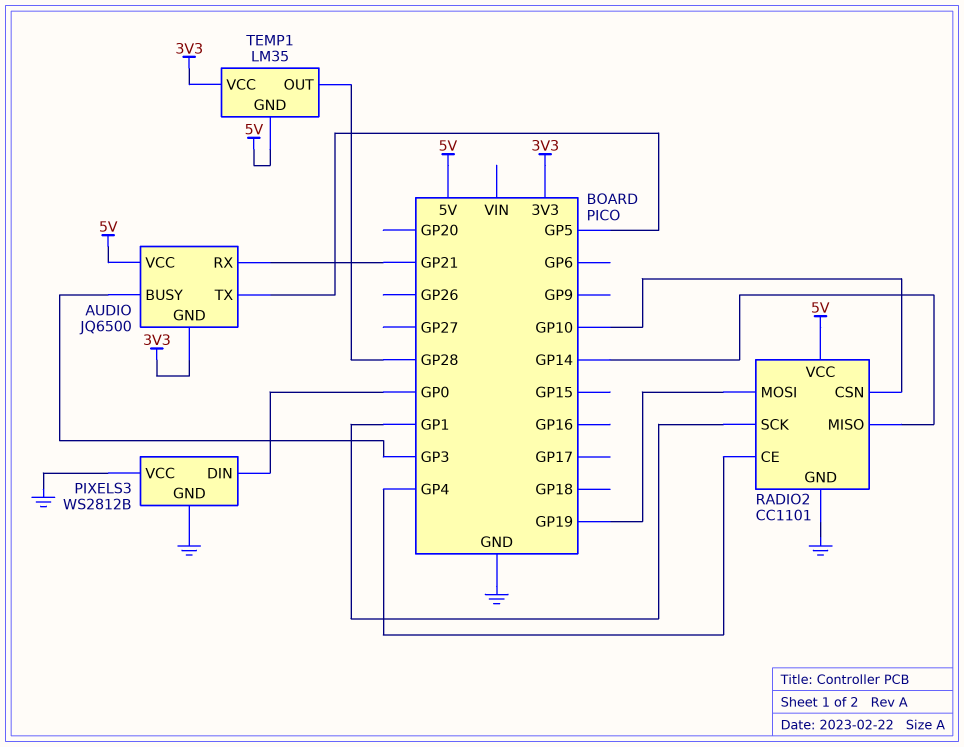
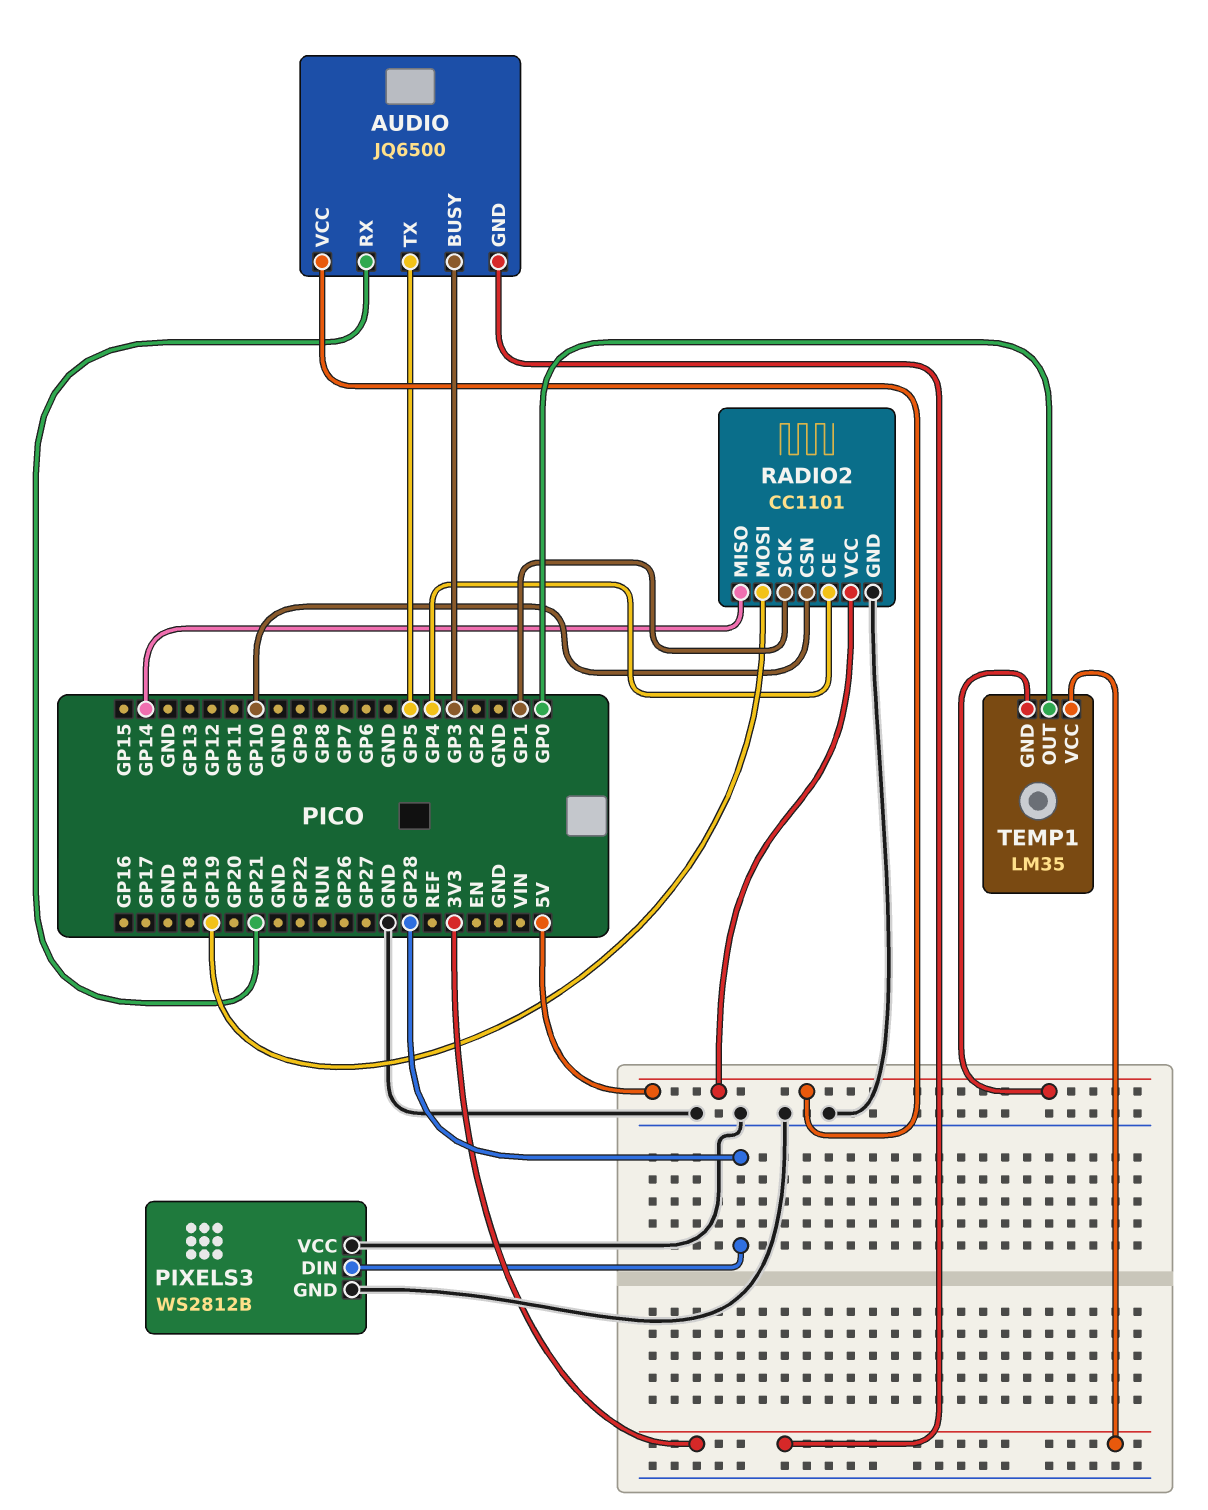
PIXELS3 pin DIN: GP0 -> GP28
TEMP1 pin OUT: GP28 -> GP0

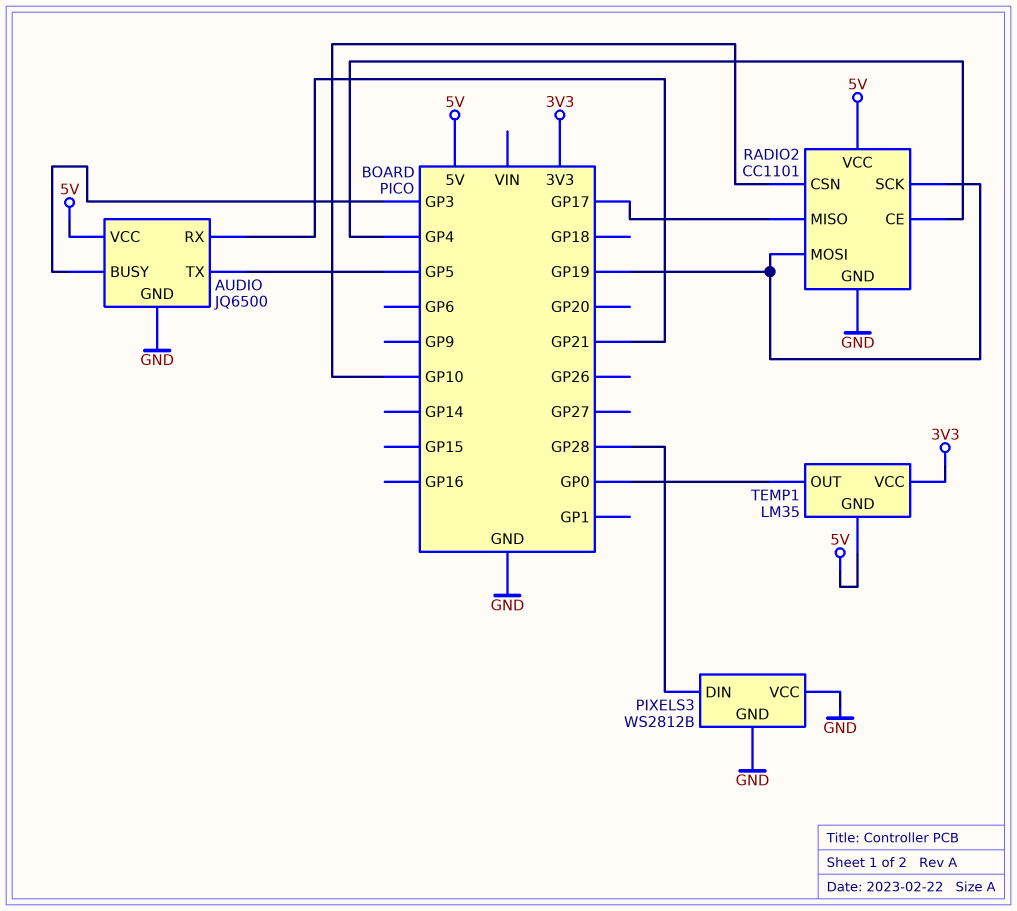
AUDIO pin GND: 3V3 -> GND
RADIO2 pin MISO: GP14 -> GP17
RADIO2 pin SCK: GP1 -> GP19

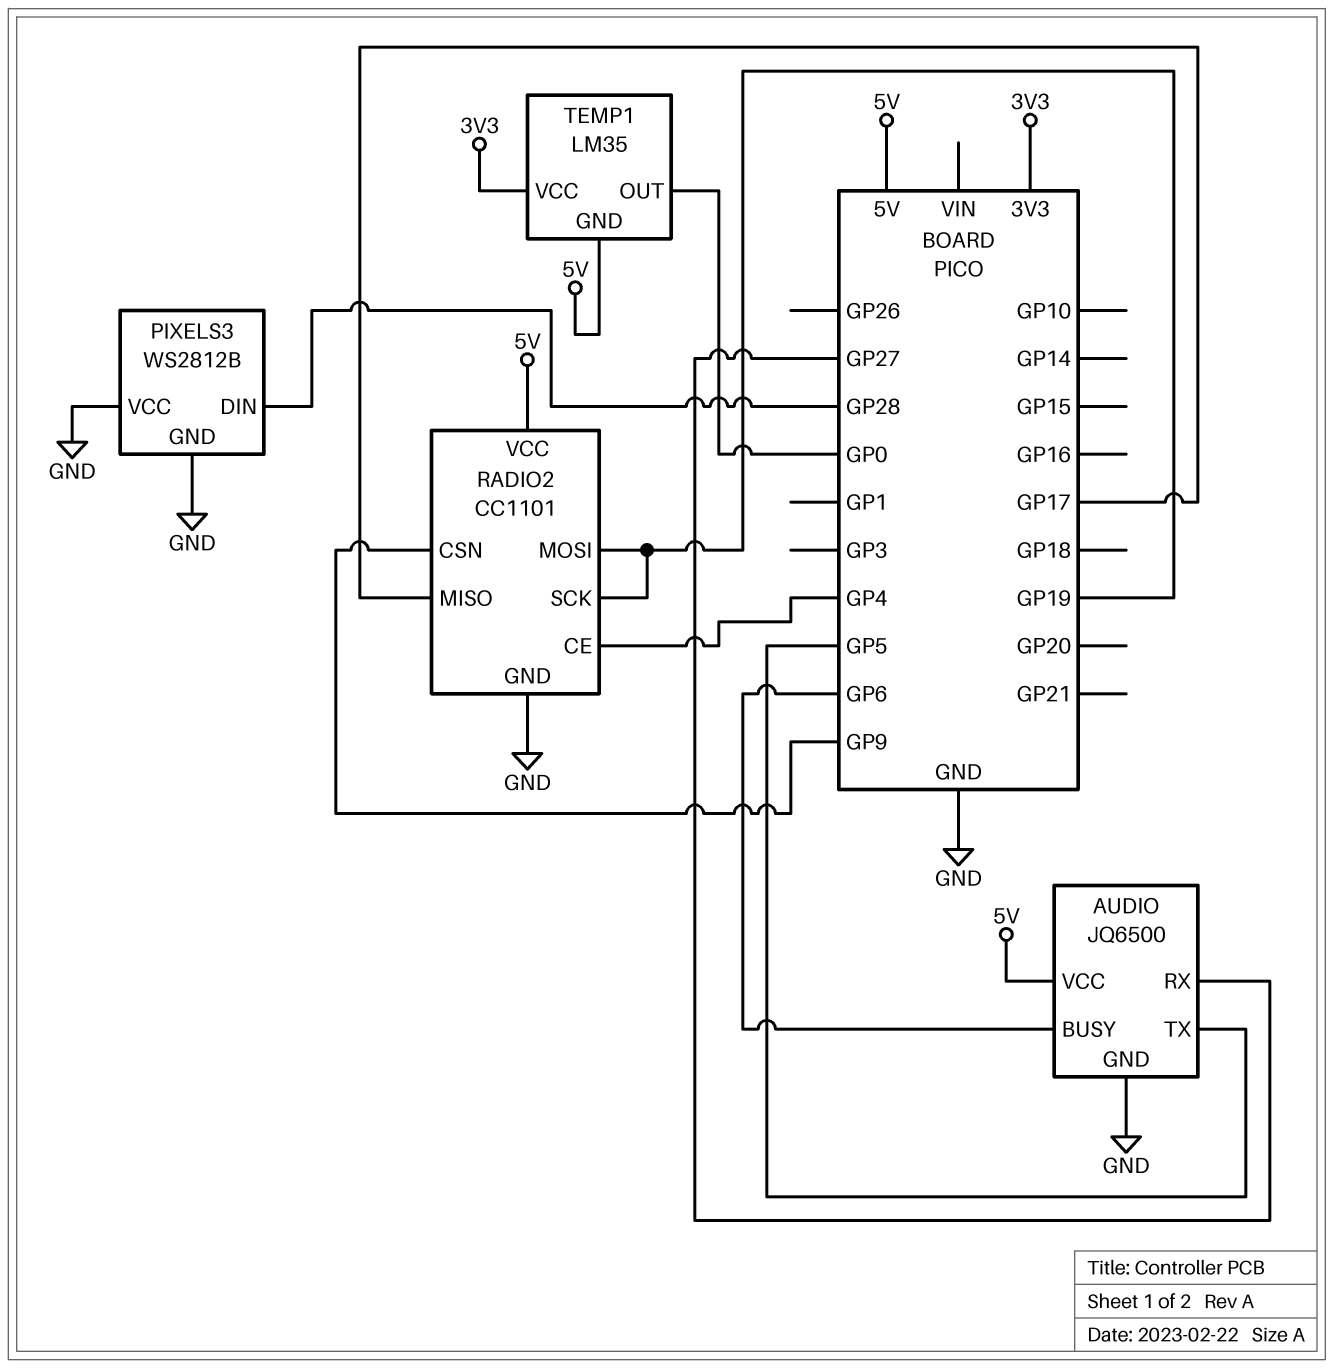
AUDIO pin BUSY: GP3 -> GP6
AUDIO pin RX: GP21 -> GP27
RADIO2 pin CSN: GP10 -> GP9

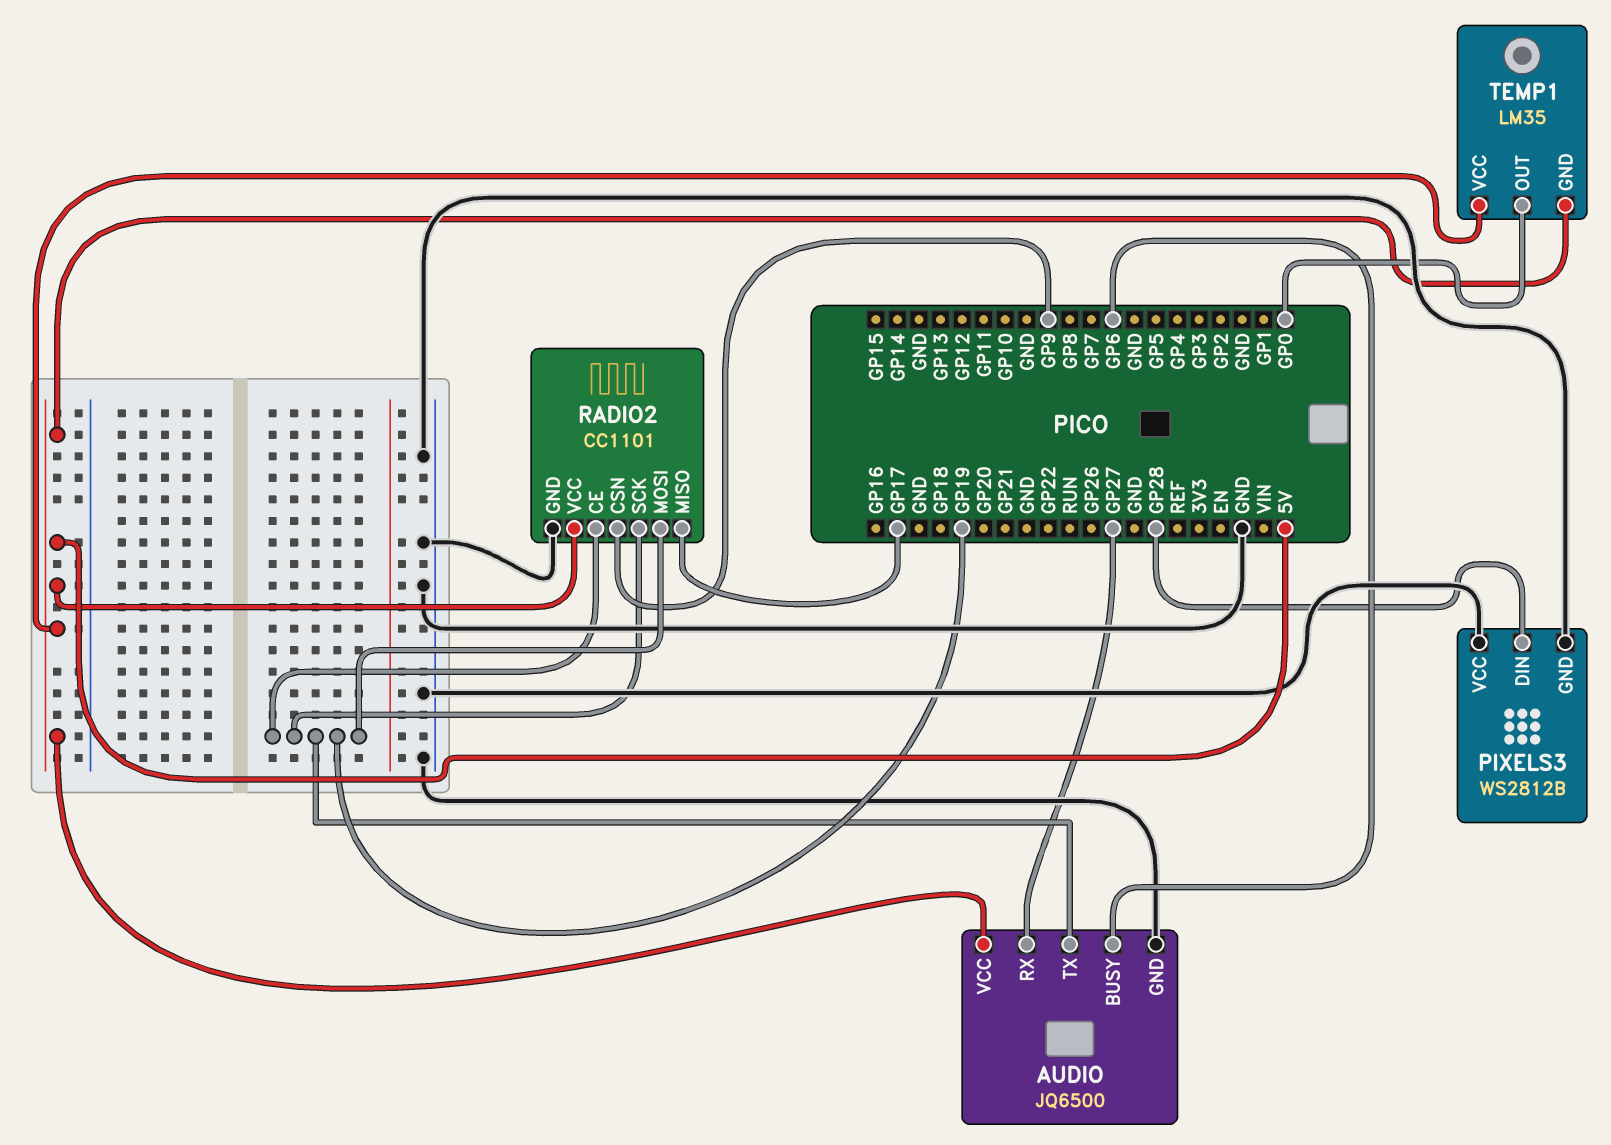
AUDIO pin TX: GP5 -> GP19
RADIO2 pin CE: GP4 -> GP19
TEMP1 pin VCC: 3V3 -> 5V

